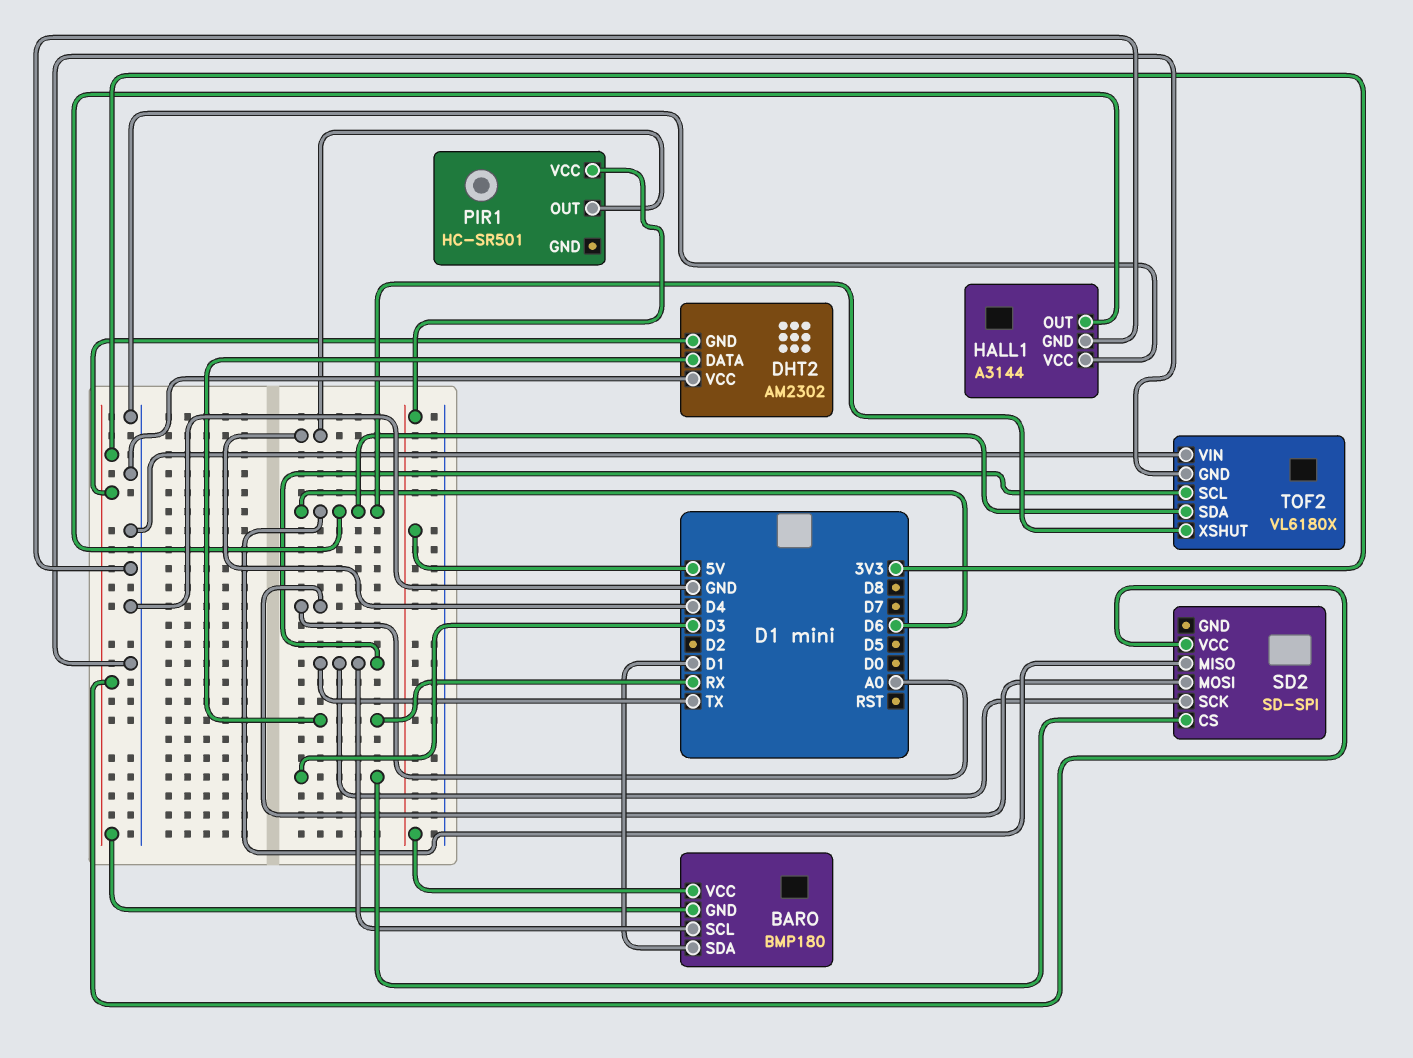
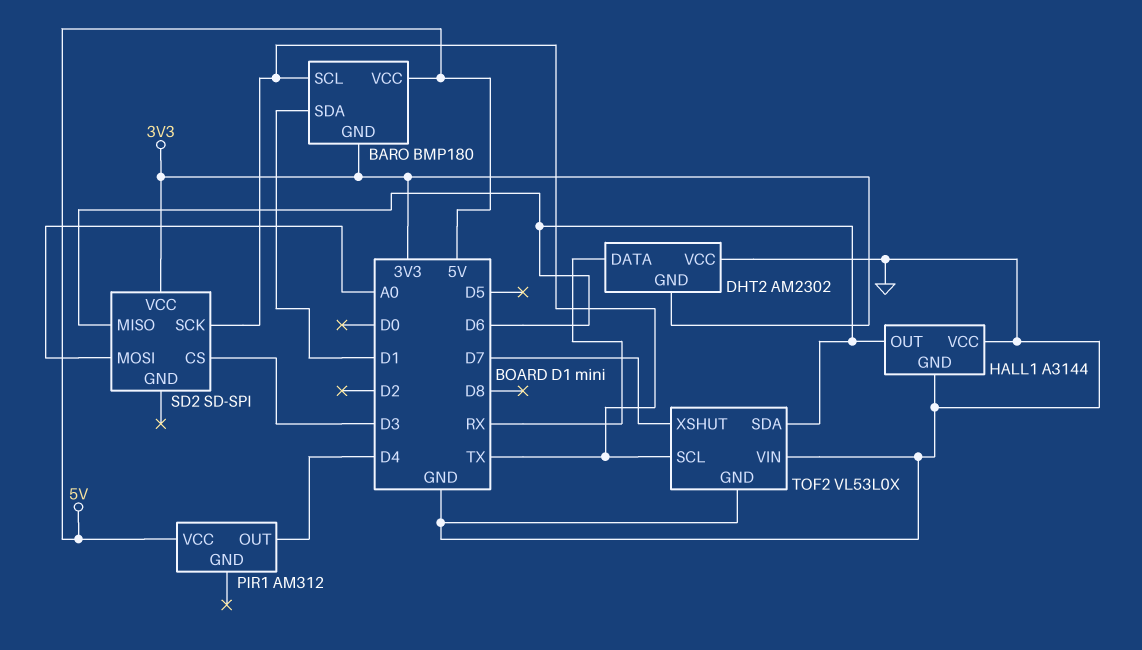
PIR1: HC-SR501 -> AM312
TOF2: VL6180X -> VL53L0X
TOF2 pin XSHUT: D6 -> D7

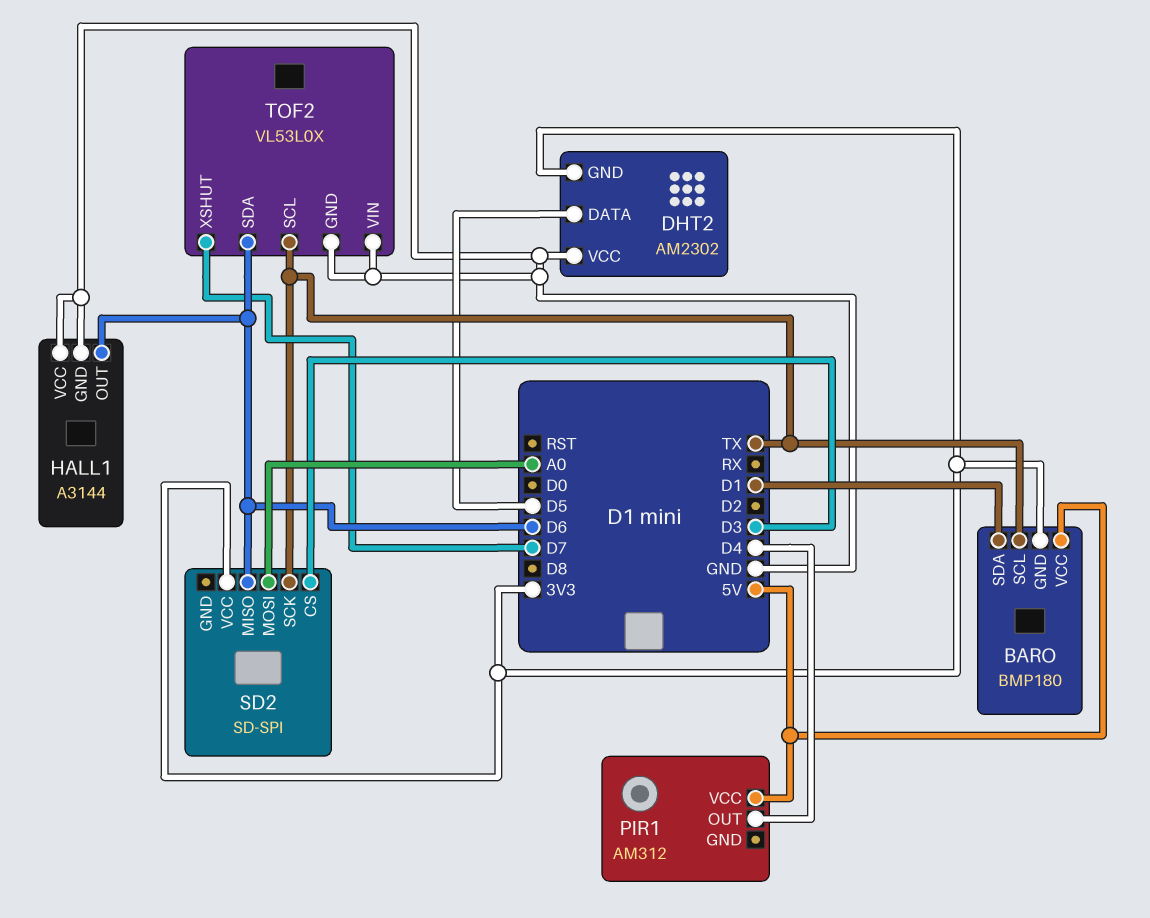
DHT2 pin DATA: RX -> D5

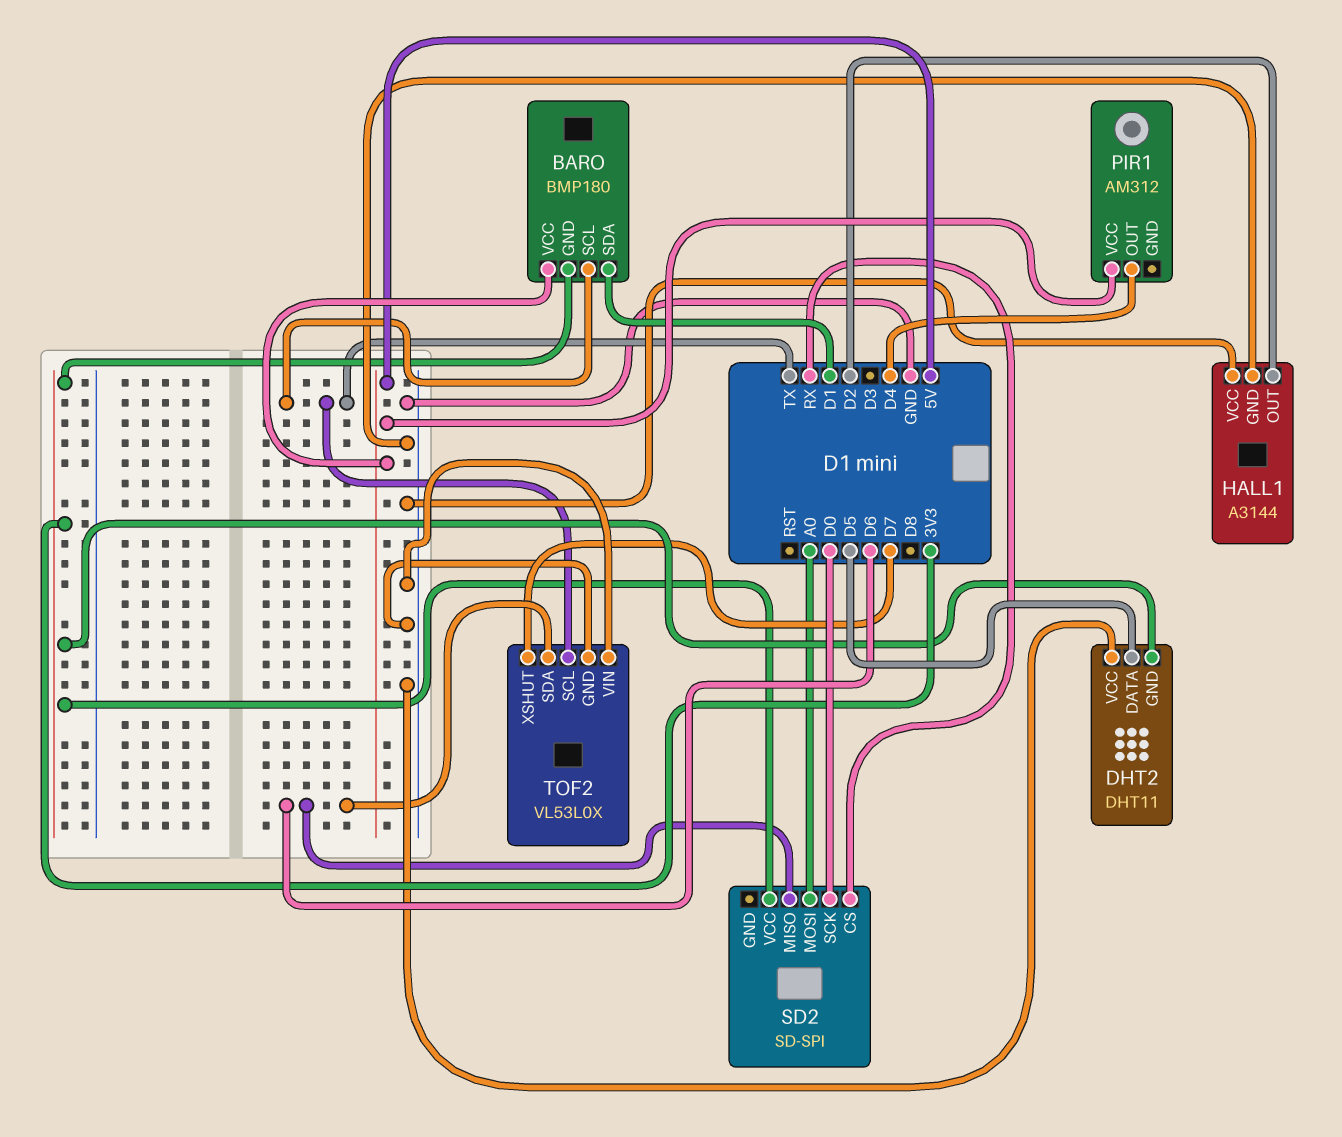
DHT2: AM2302 -> DHT11
HALL1 pin OUT: D6 -> D2
SD2 pin CS: D3 -> RX
SD2 pin SCK: TX -> D0

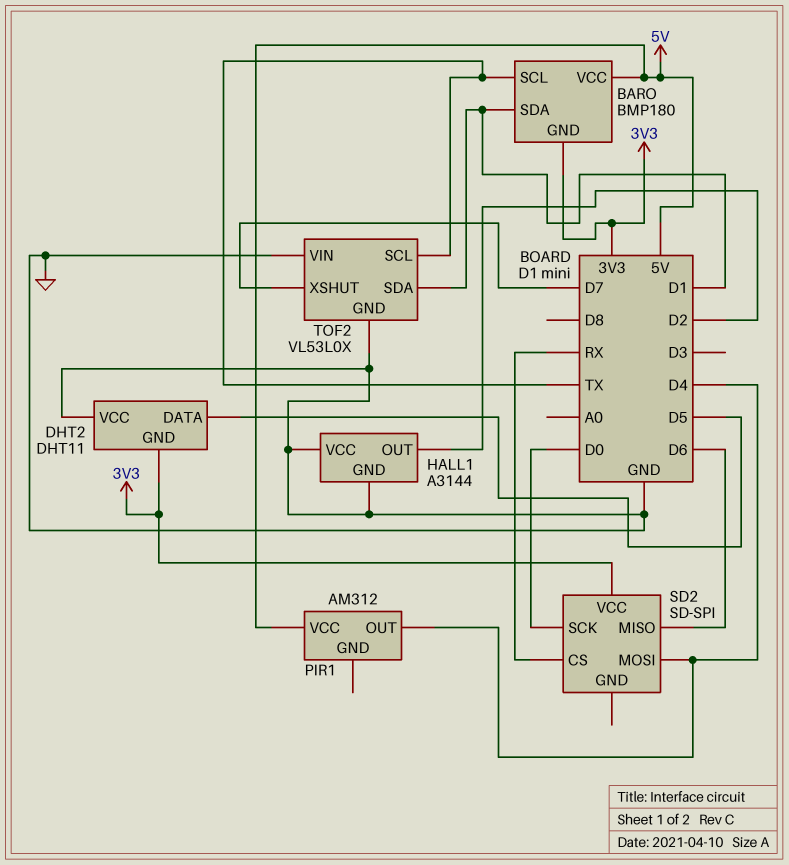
SD2 pin MOSI: A0 -> D4
TOF2 pin SDA: D6 -> D1

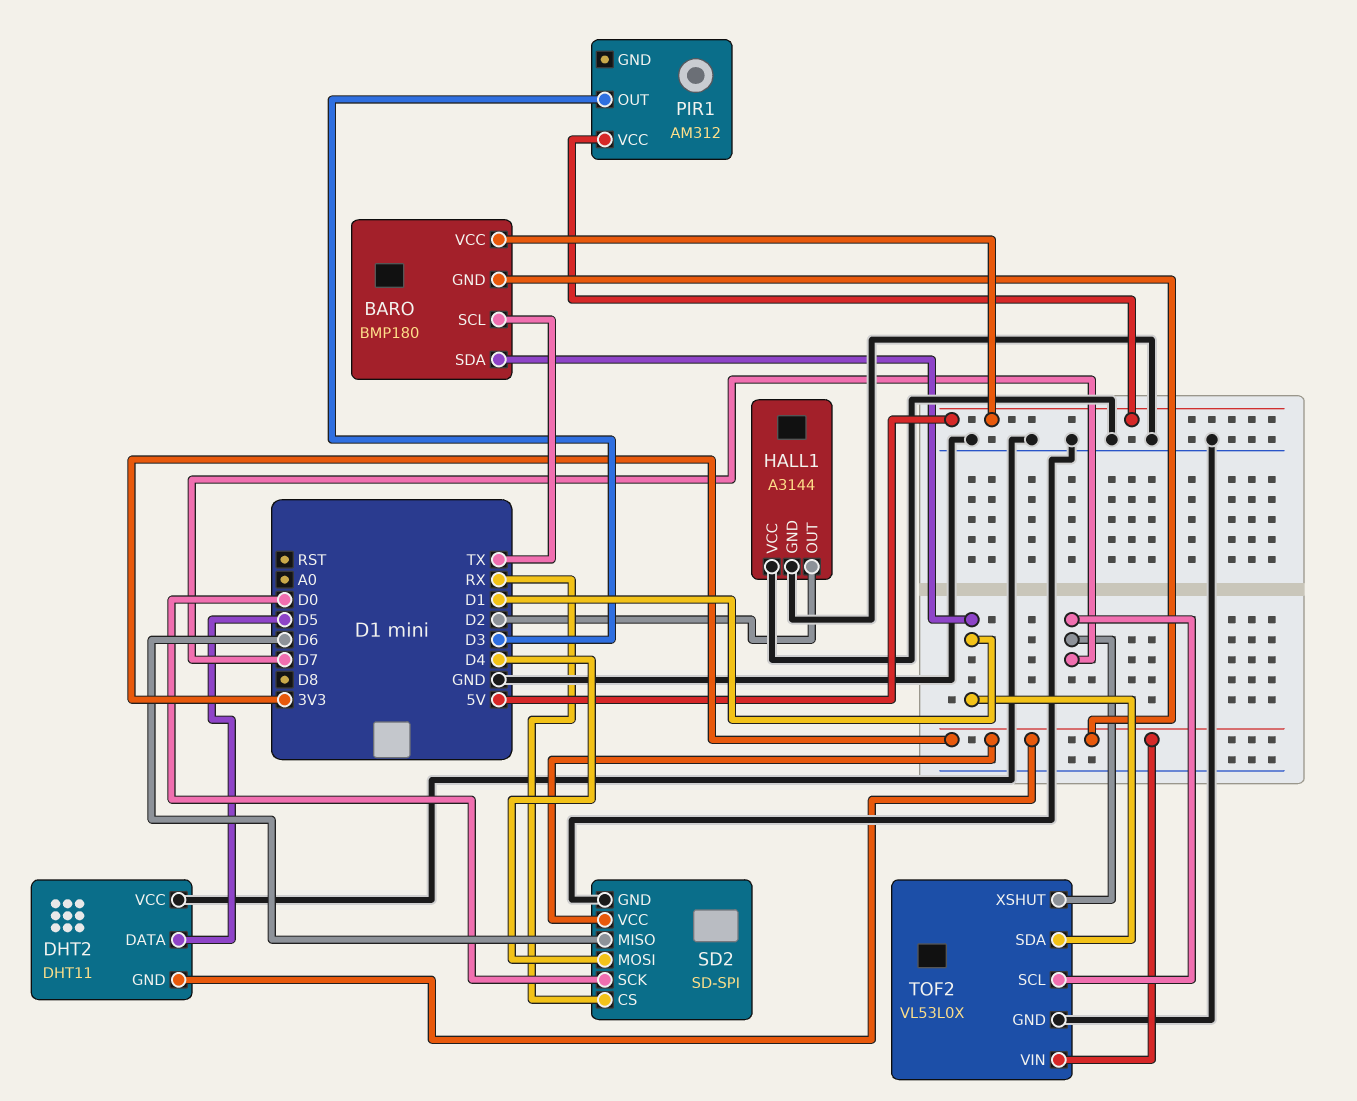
PIR1 pin OUT: D4 -> D3
SD2 pin GND: none -> GND
TOF2 pin SCL: TX -> D7
TOF2 pin VIN: GND -> 3V3

